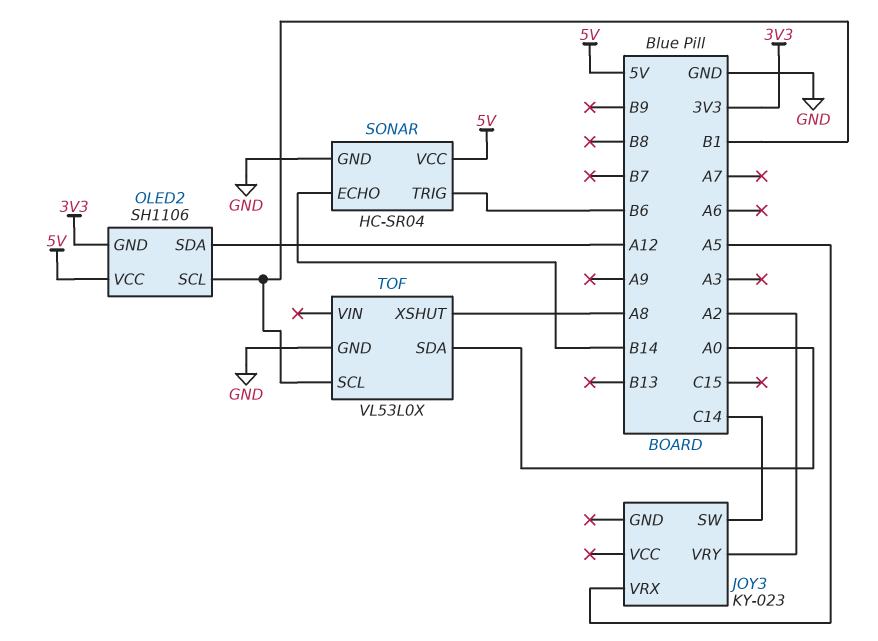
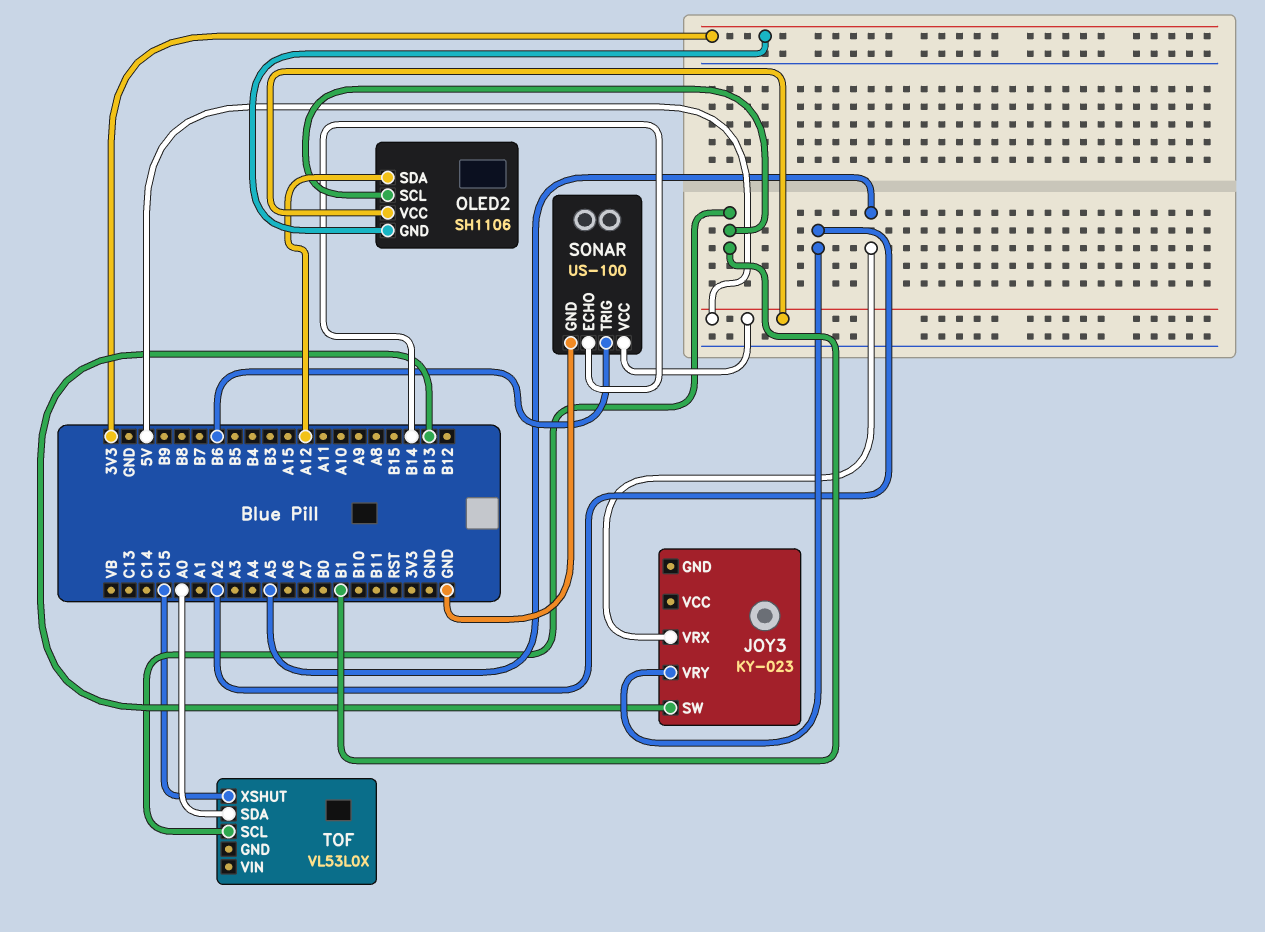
JOY3 pin SW: C14 -> B13
SONAR: HC-SR04 -> US-100
TOF pin GND: GND -> none
TOF pin XSHUT: A8 -> C15

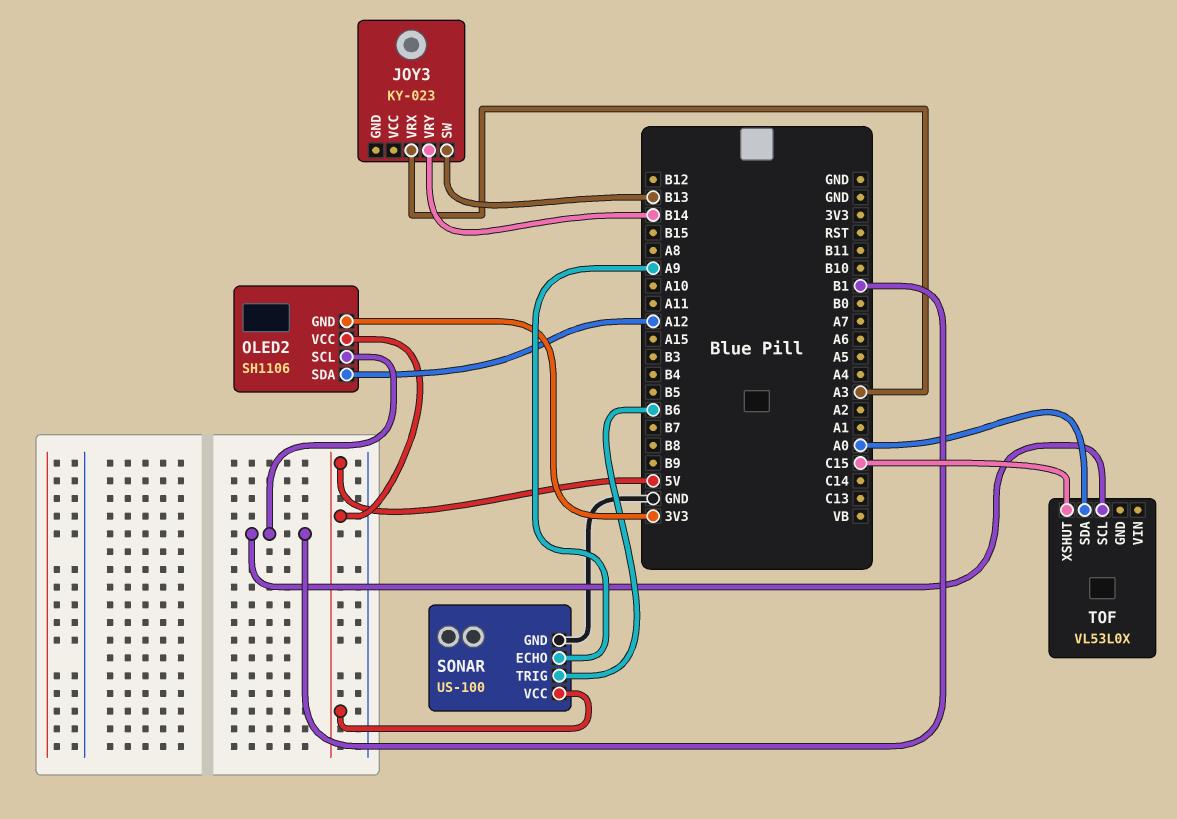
JOY3 pin VRX: A5 -> A3
JOY3 pin VRY: A2 -> B14
SONAR pin ECHO: B14 -> A9

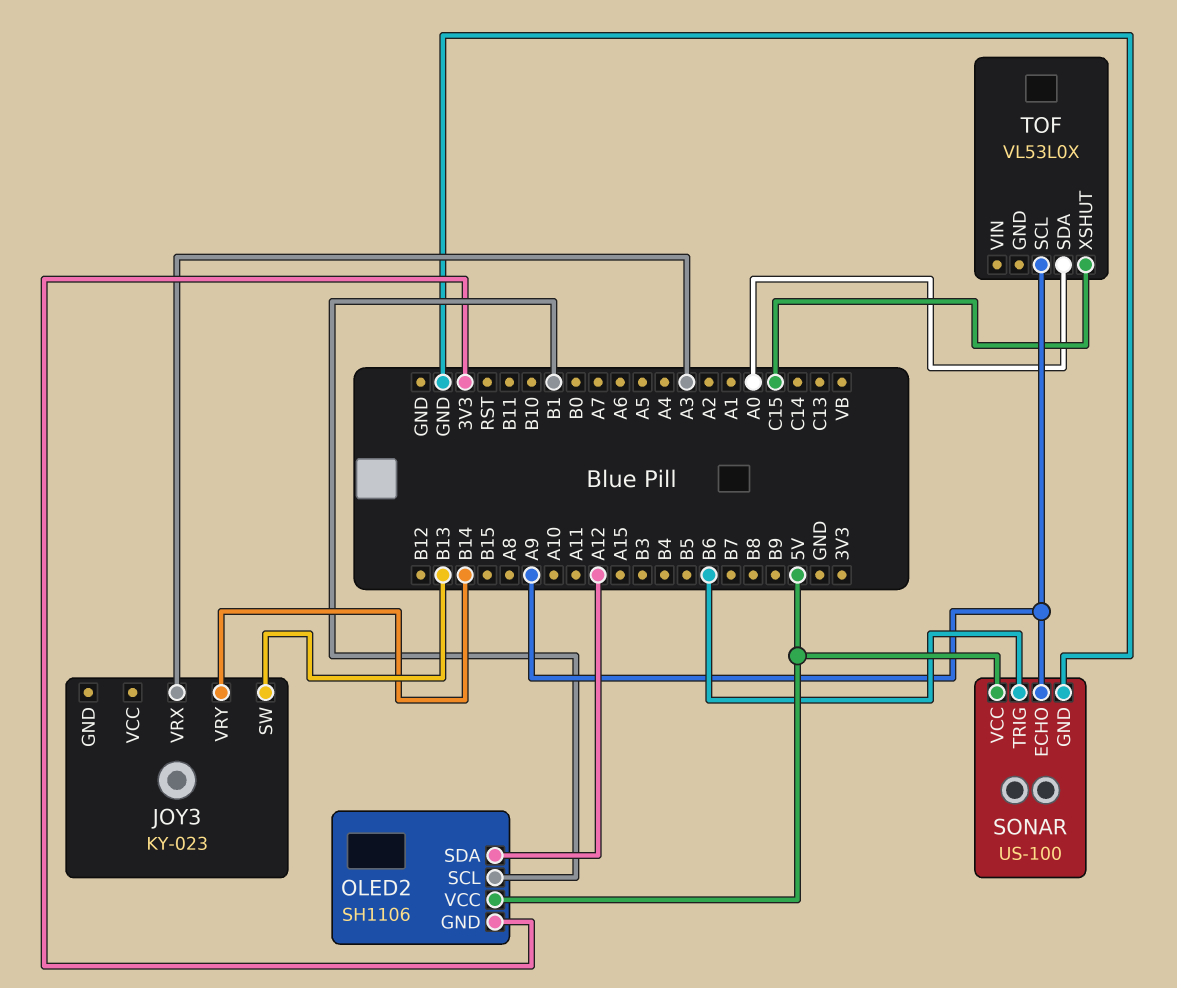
TOF pin SCL: B1 -> A9

